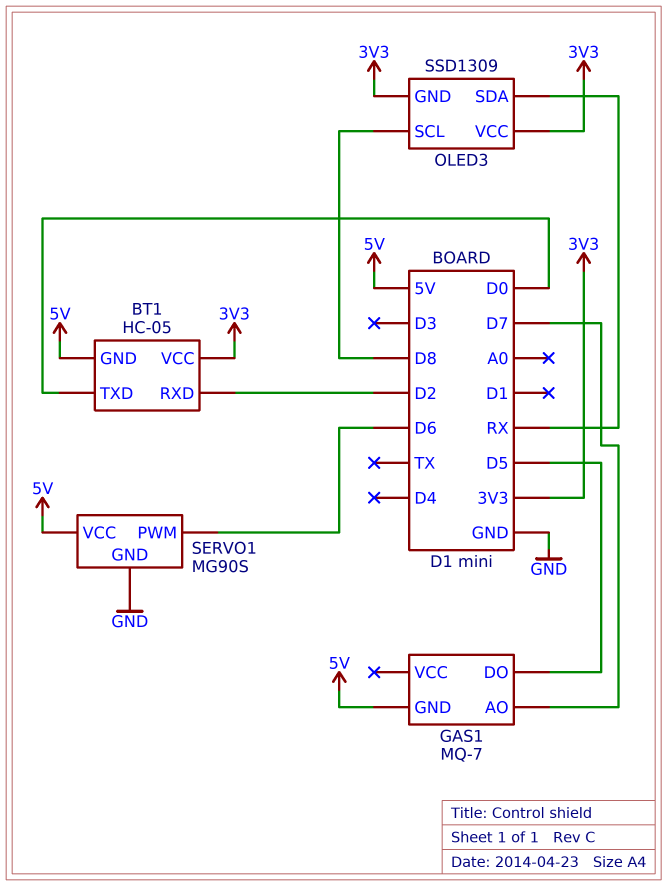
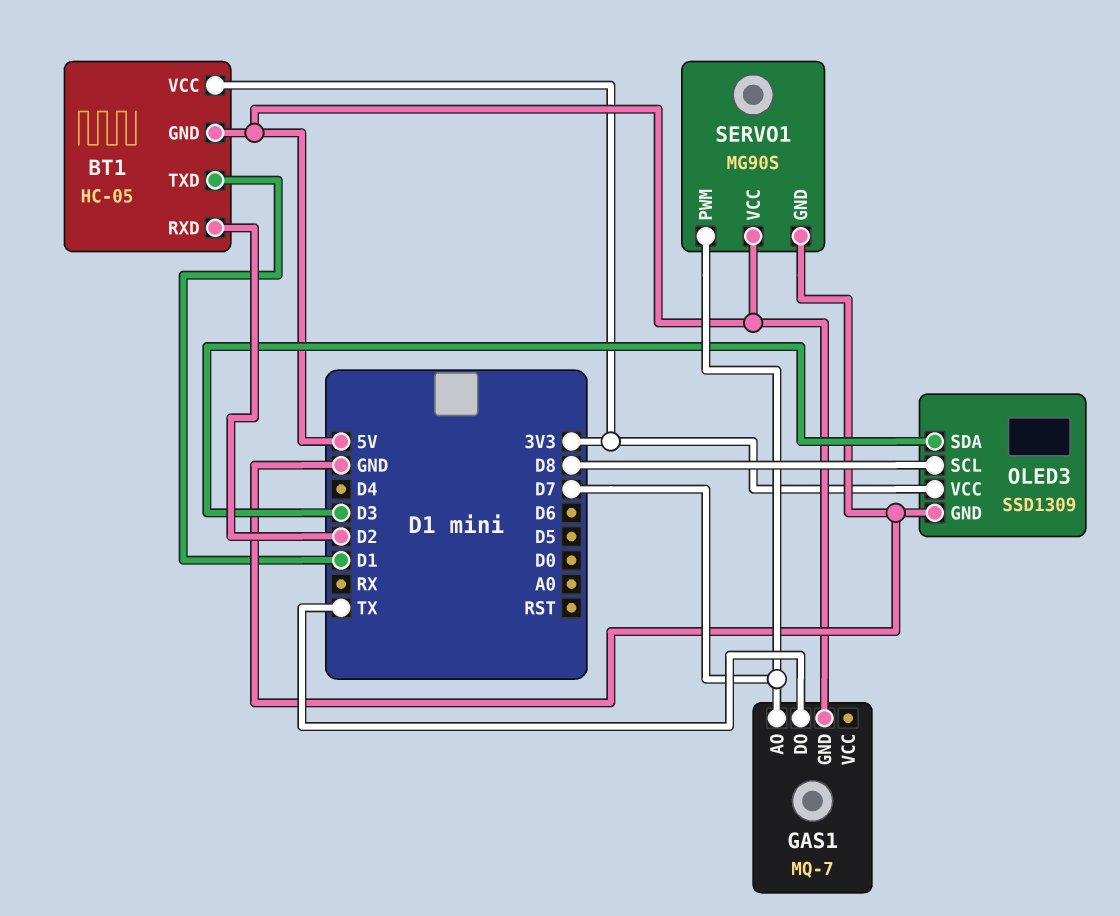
BT1 pin TXD: D0 -> D1
GAS1 pin DO: D5 -> TX
OLED3 pin GND: 3V3 -> GND
OLED3 pin SDA: RX -> D3
SERVO1 pin PWM: D6 -> D7

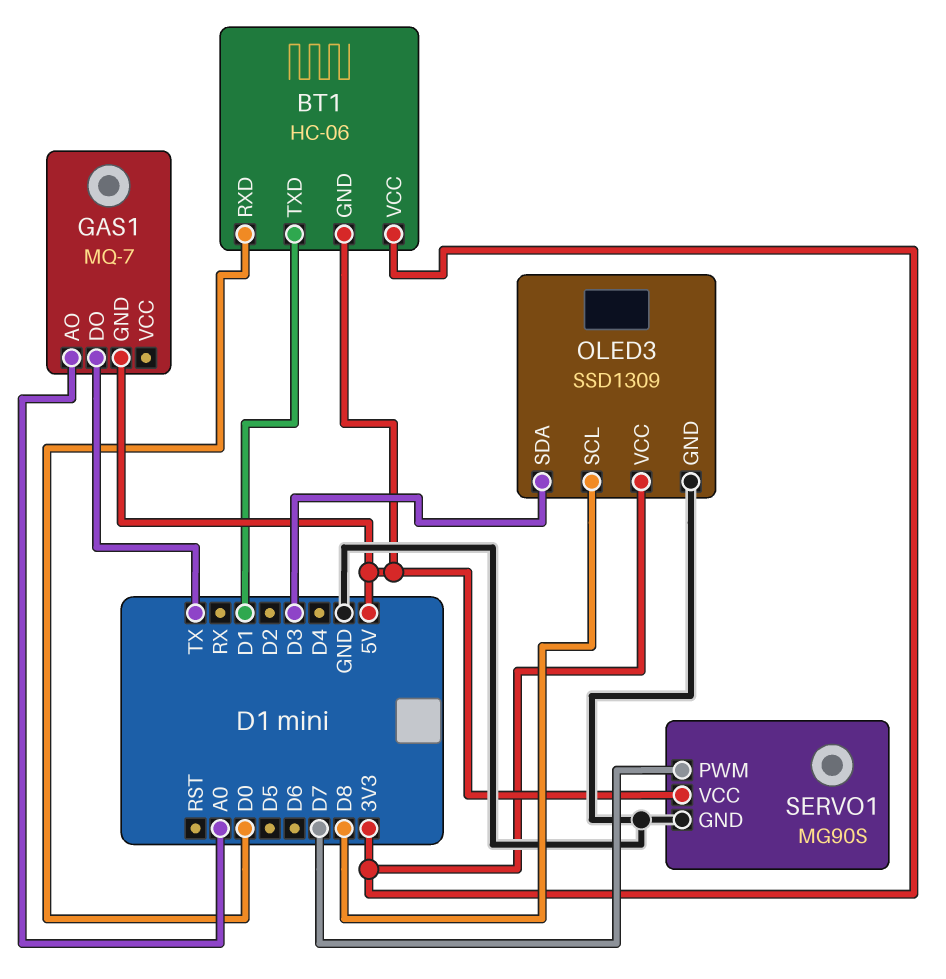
BT1: HC-05 -> HC-06
BT1 pin RXD: D2 -> D0
GAS1 pin AO: D7 -> A0

